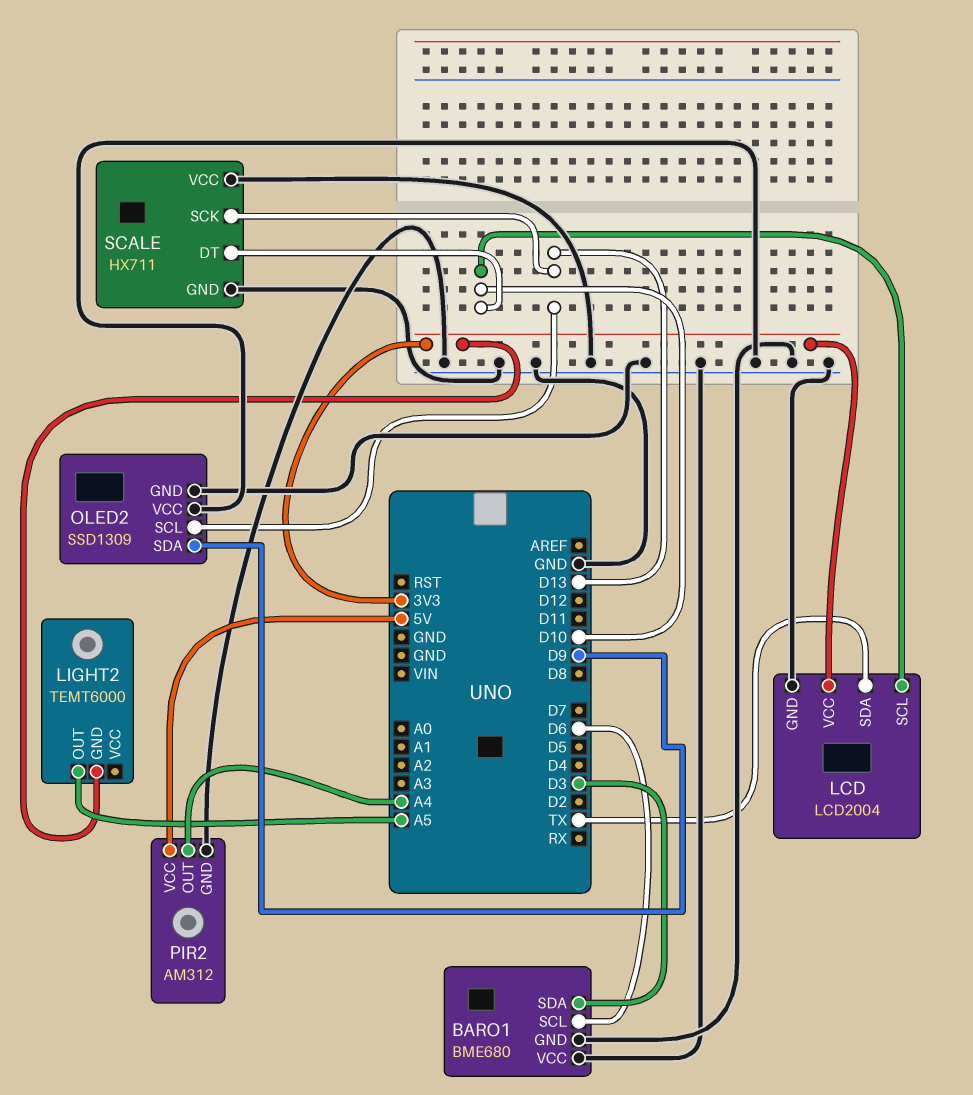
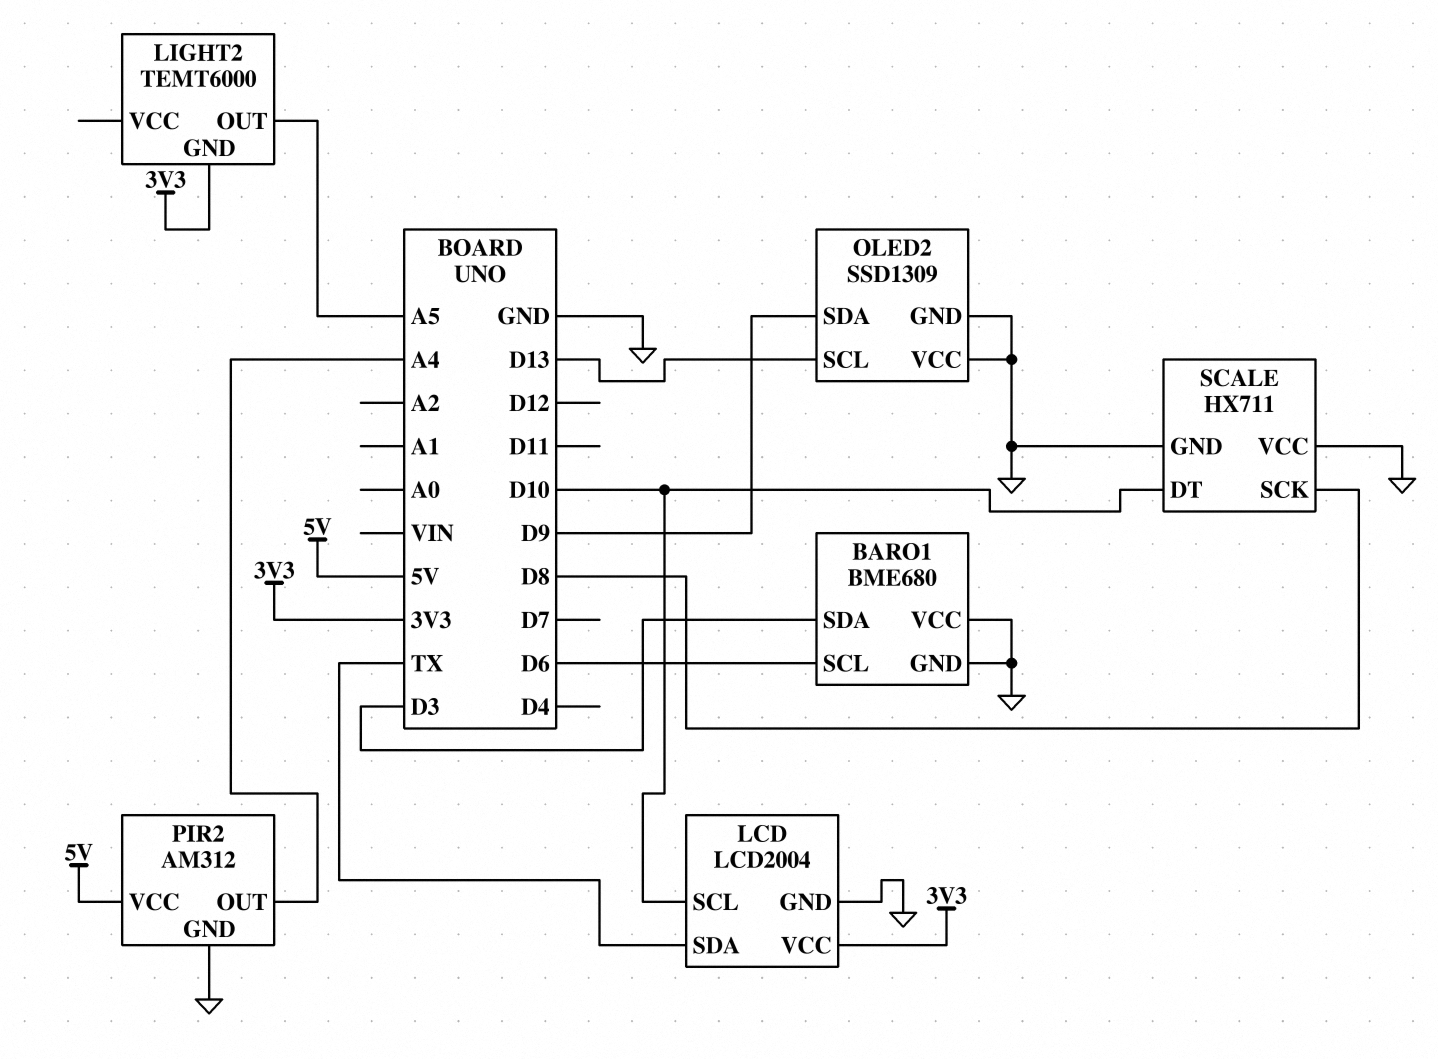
SCALE pin SCK: D13 -> D8

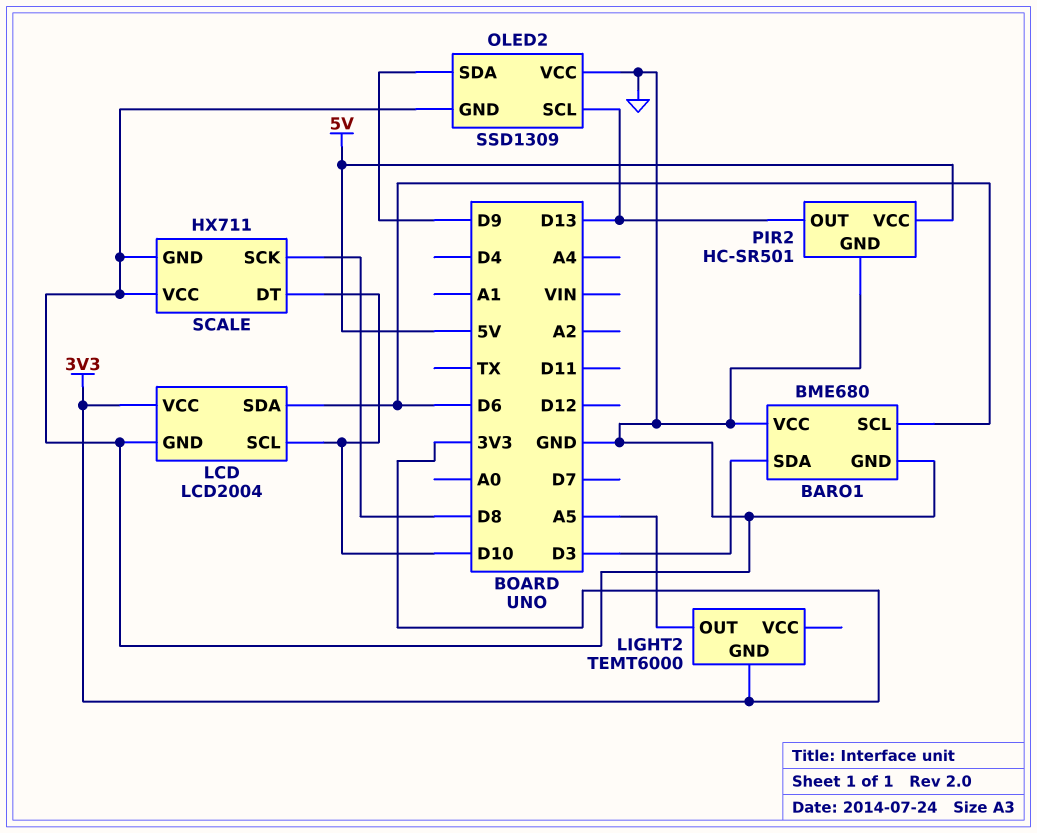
LCD pin SDA: TX -> D6
PIR2: AM312 -> HC-SR501
PIR2 pin OUT: A4 -> D13

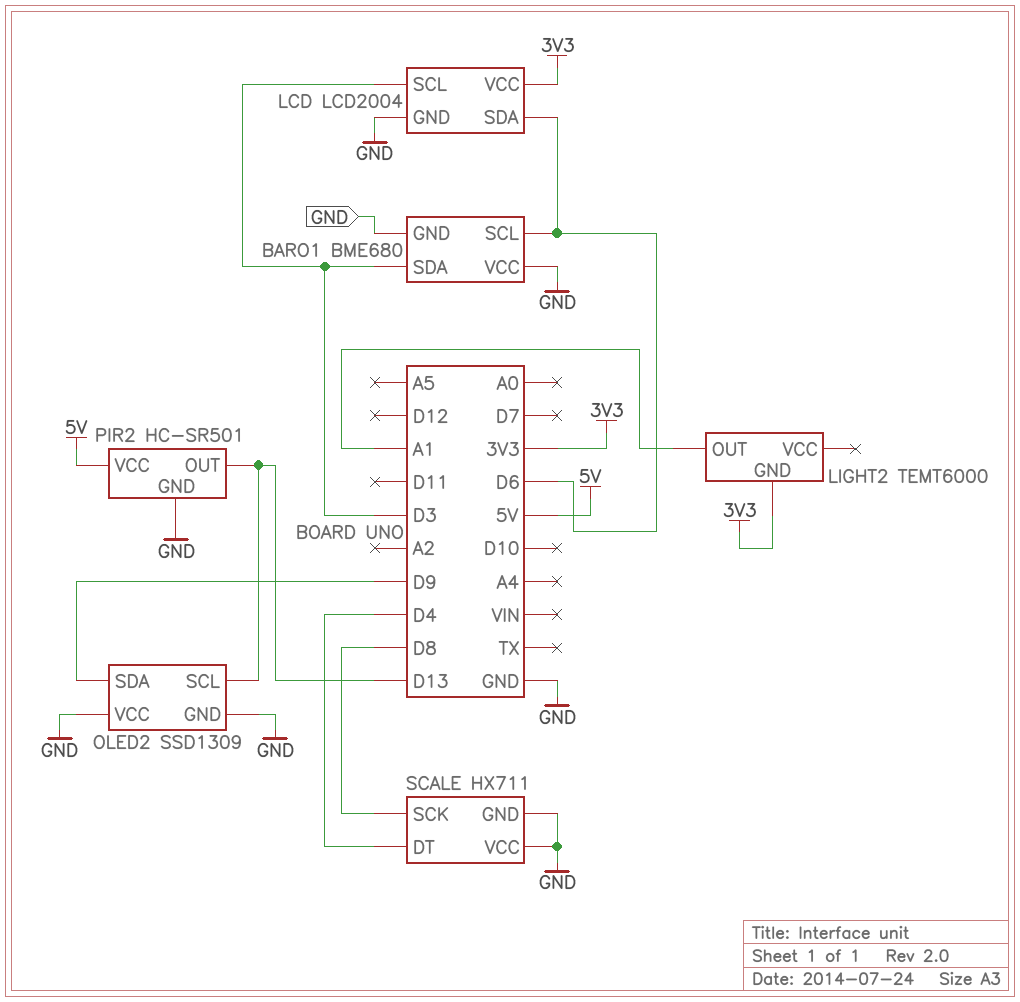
LCD pin SCL: D10 -> D3
LIGHT2 pin OUT: A5 -> A1
SCALE pin DT: D10 -> D4

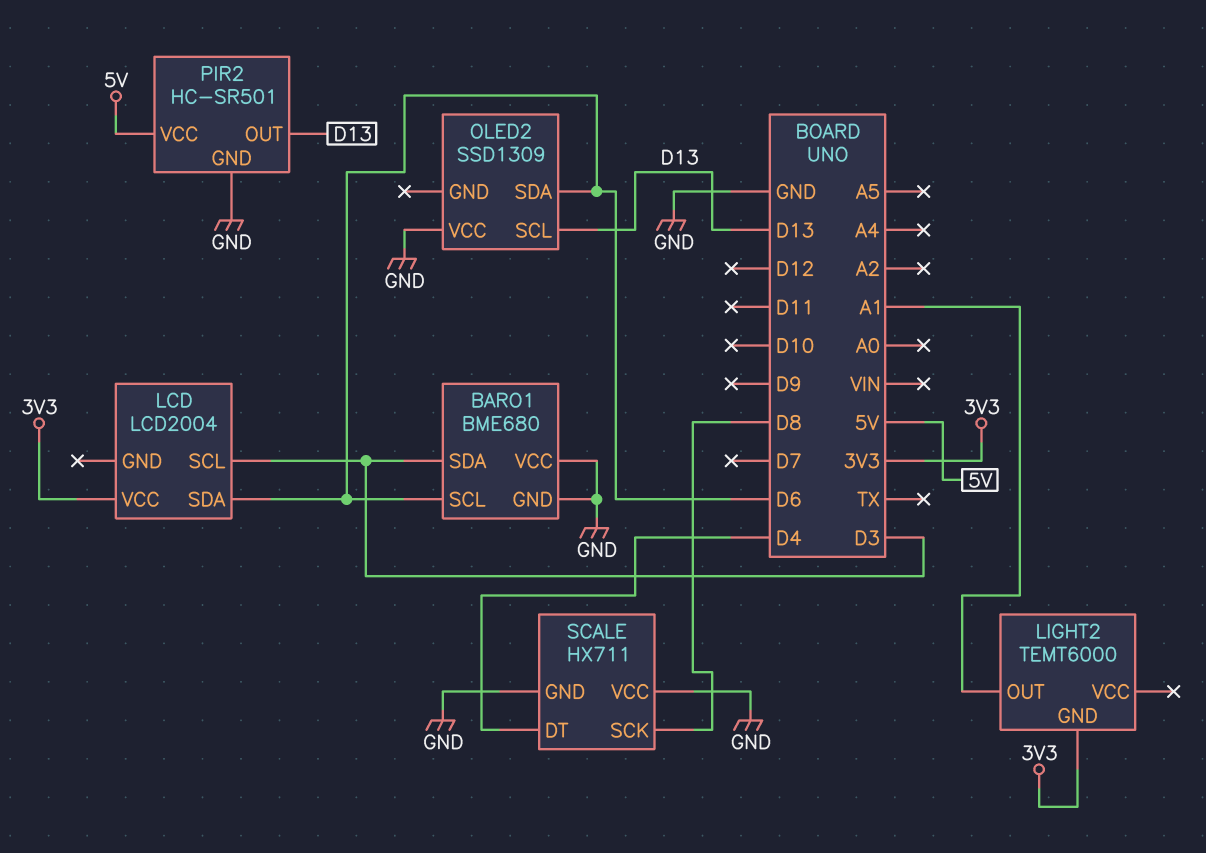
LCD pin GND: GND -> none
OLED2 pin GND: GND -> none
OLED2 pin SDA: D9 -> D6

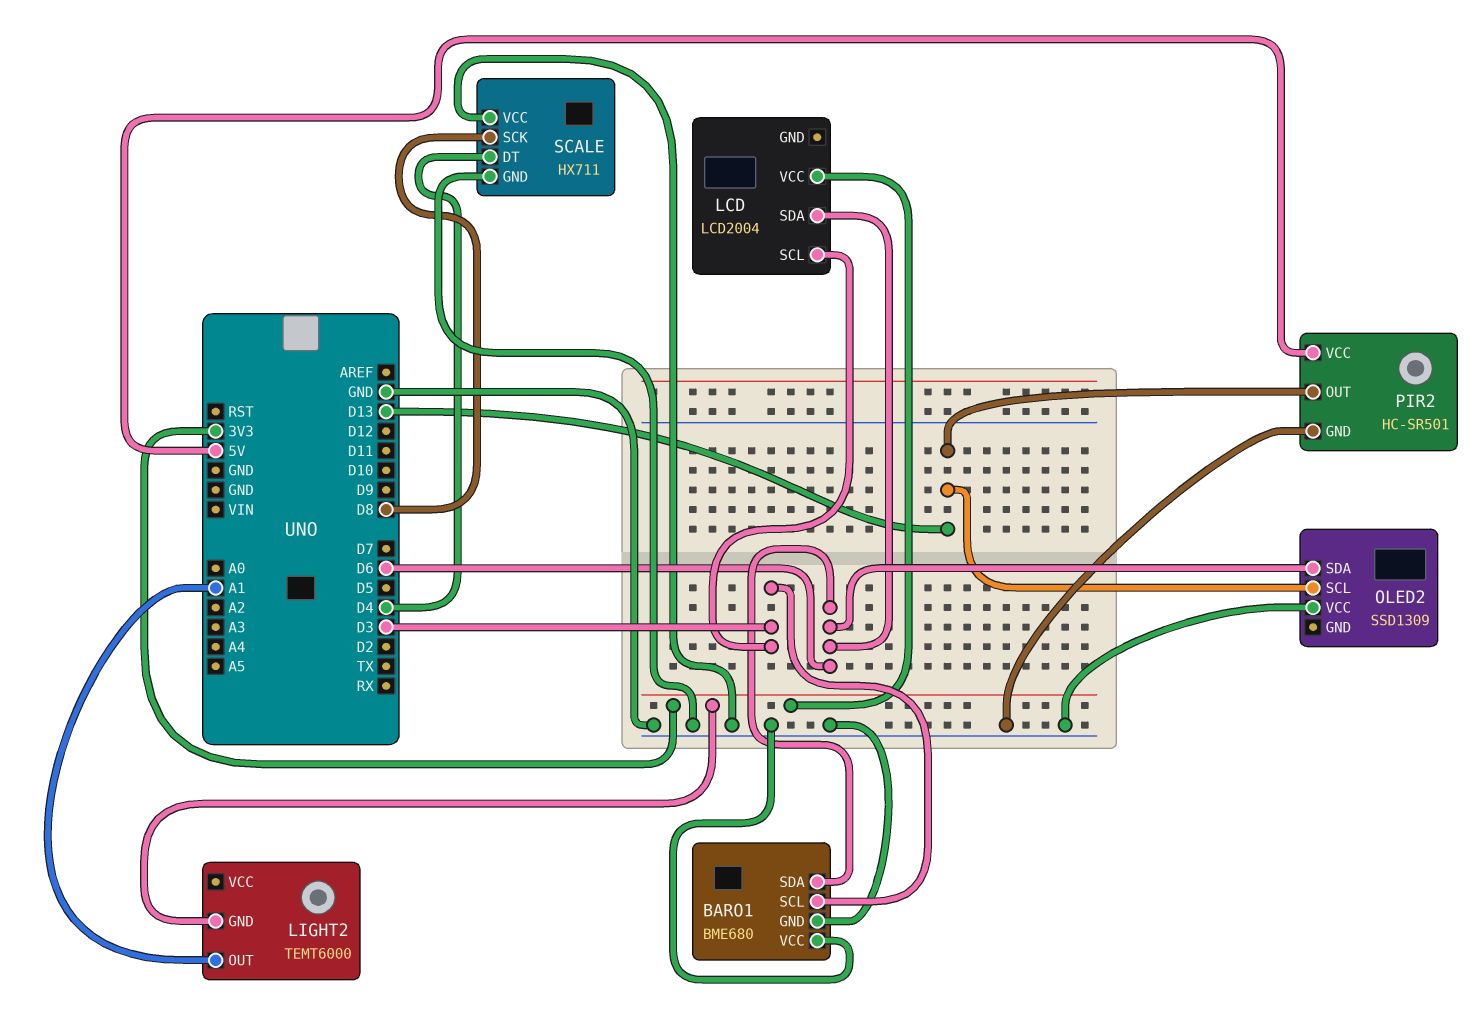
BARO1 pin SCL: D6 -> D3
BARO1 pin SDA: D3 -> D6

